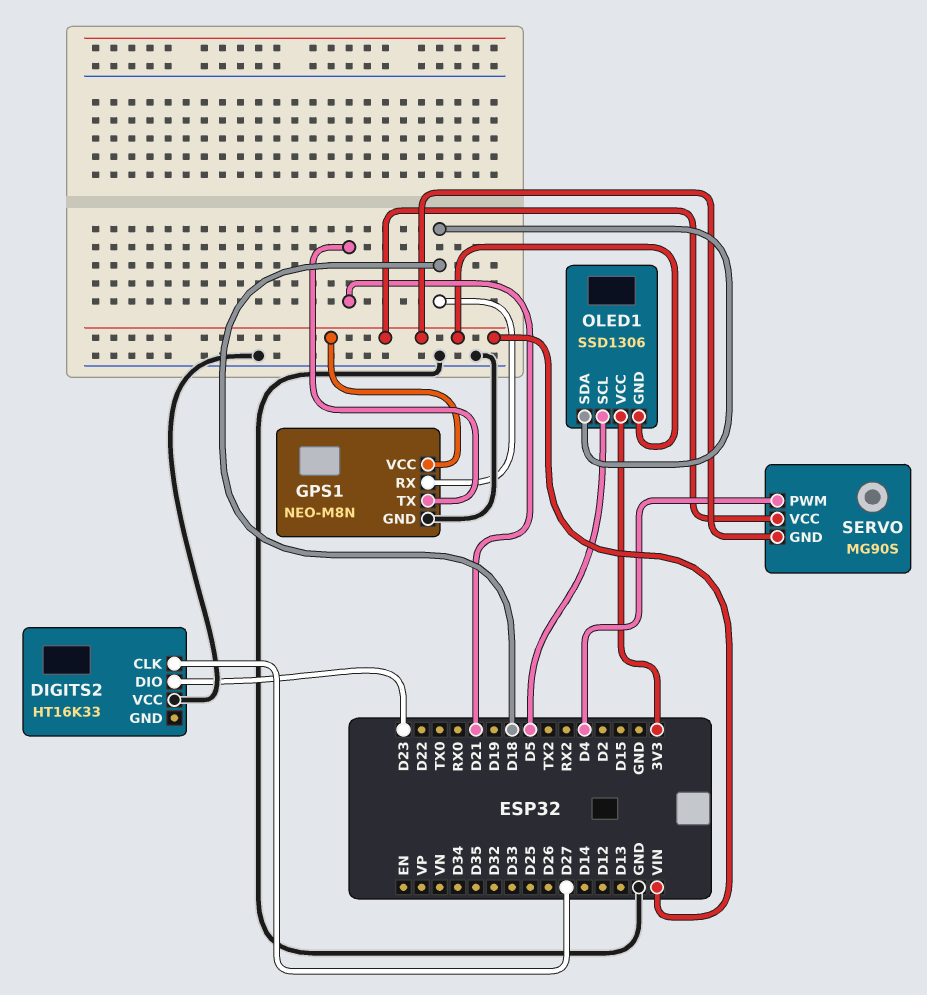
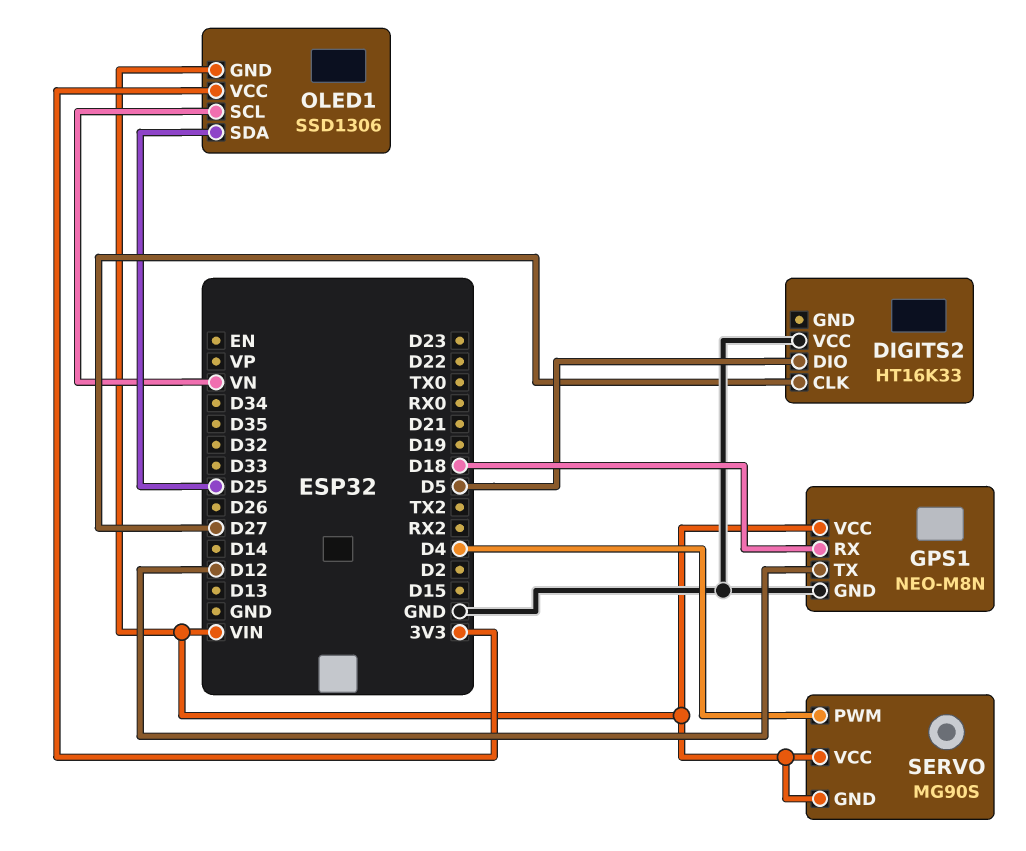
DIGITS2 pin DIO: D23 -> D5
GPS1 pin TX: D21 -> D12
OLED1 pin SCL: D5 -> VN
OLED1 pin SDA: D18 -> D25

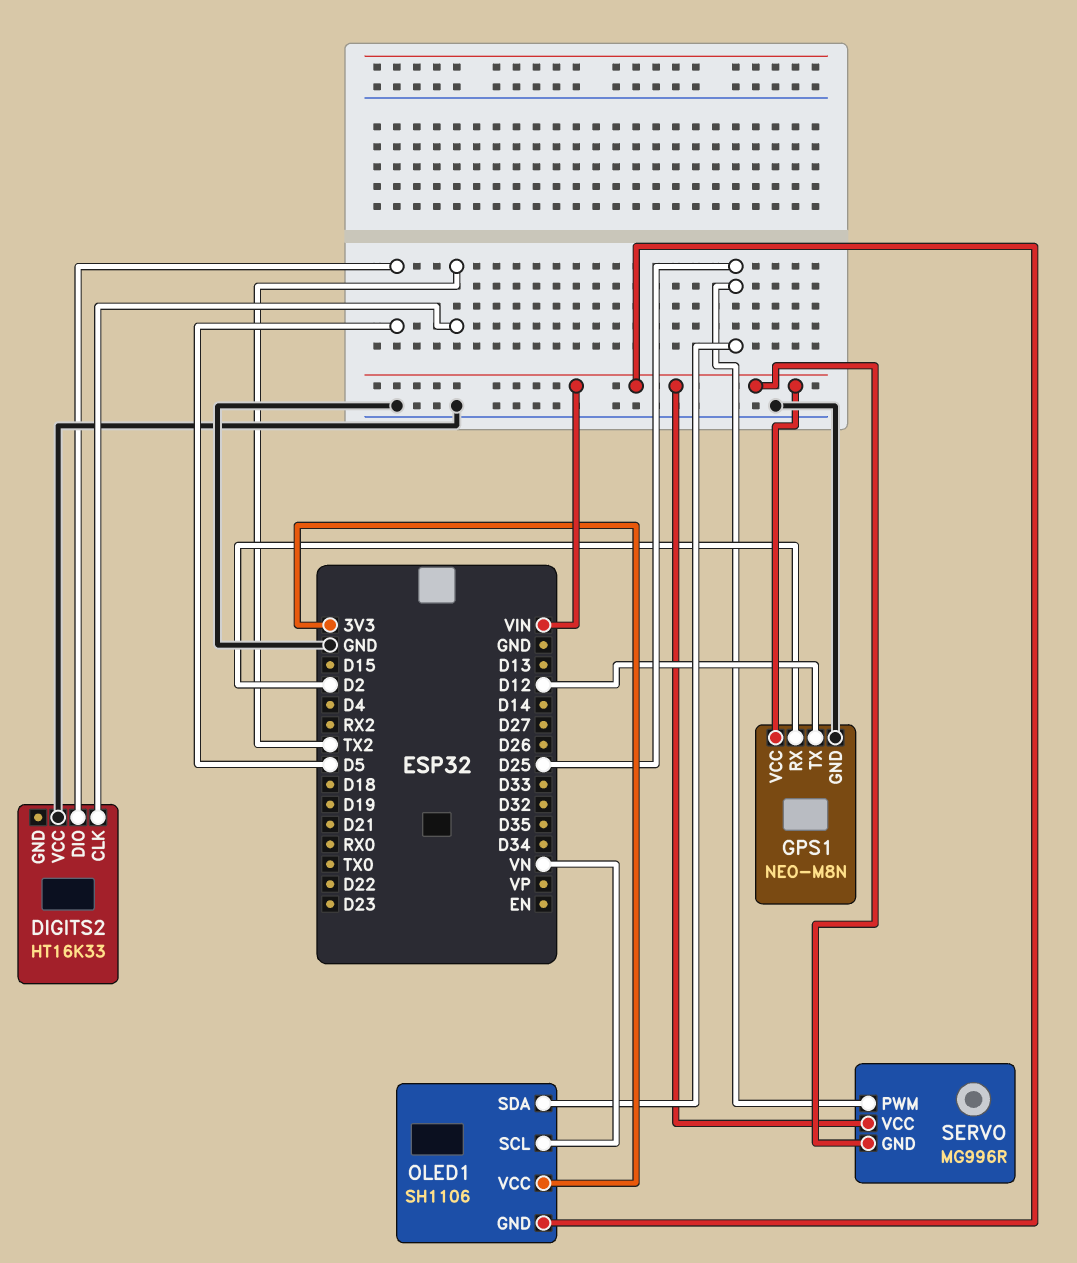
DIGITS2 pin CLK: D27 -> TX2
GPS1 pin RX: D18 -> D2
OLED1: SSD1306 -> SH1106
SERVO: MG90S -> MG996R
SERVO pin PWM: D4 -> D25

